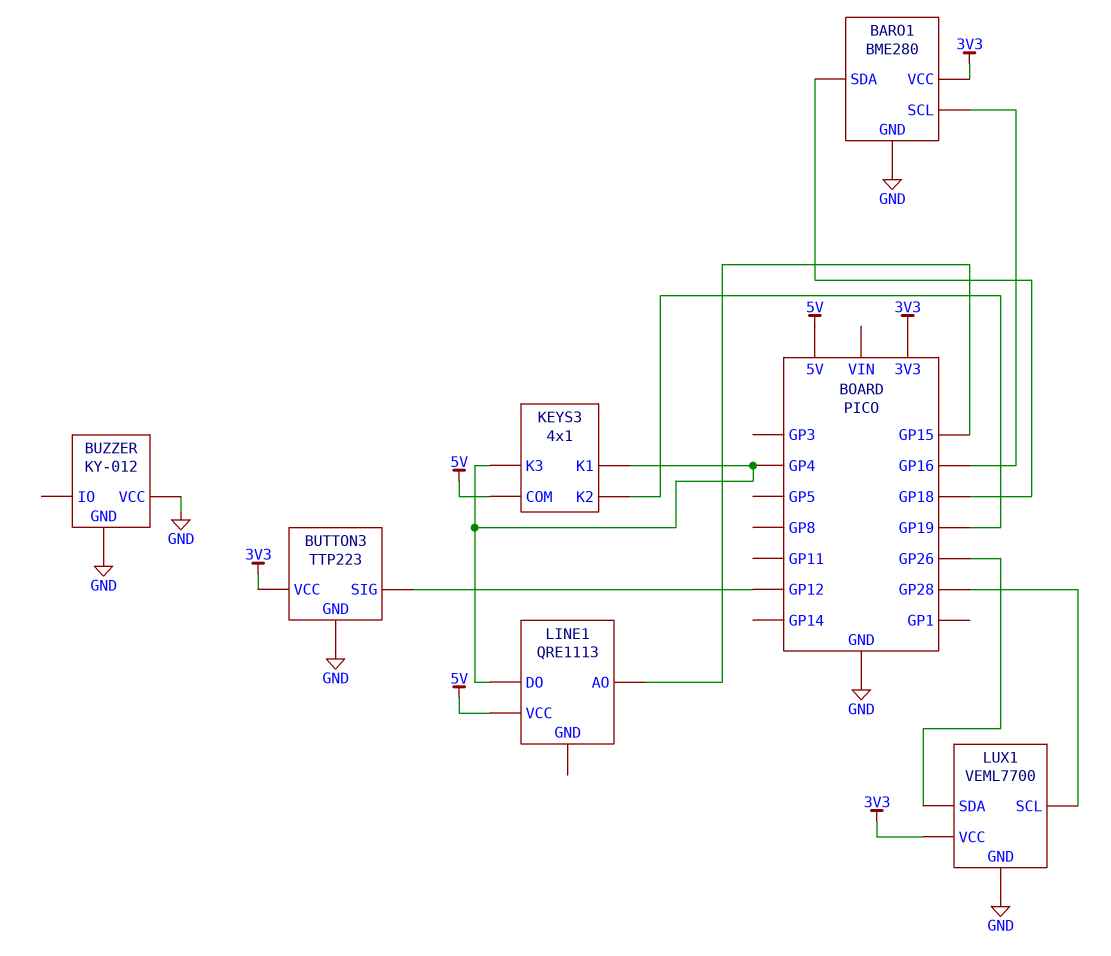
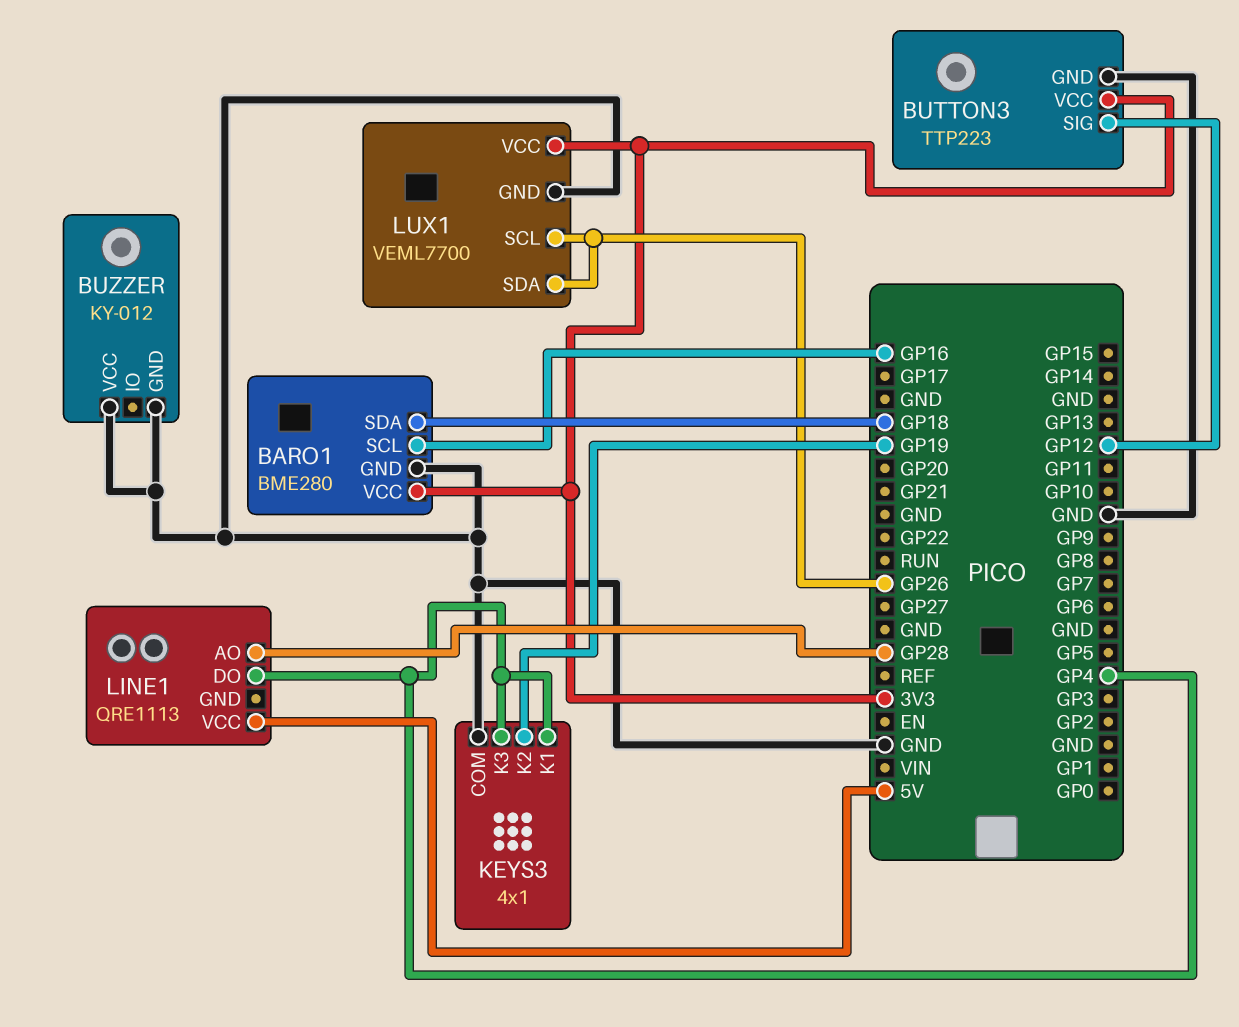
KEYS3 pin COM: 5V -> GND
LINE1 pin AO: GP15 -> GP28
LUX1 pin SCL: GP28 -> GP26

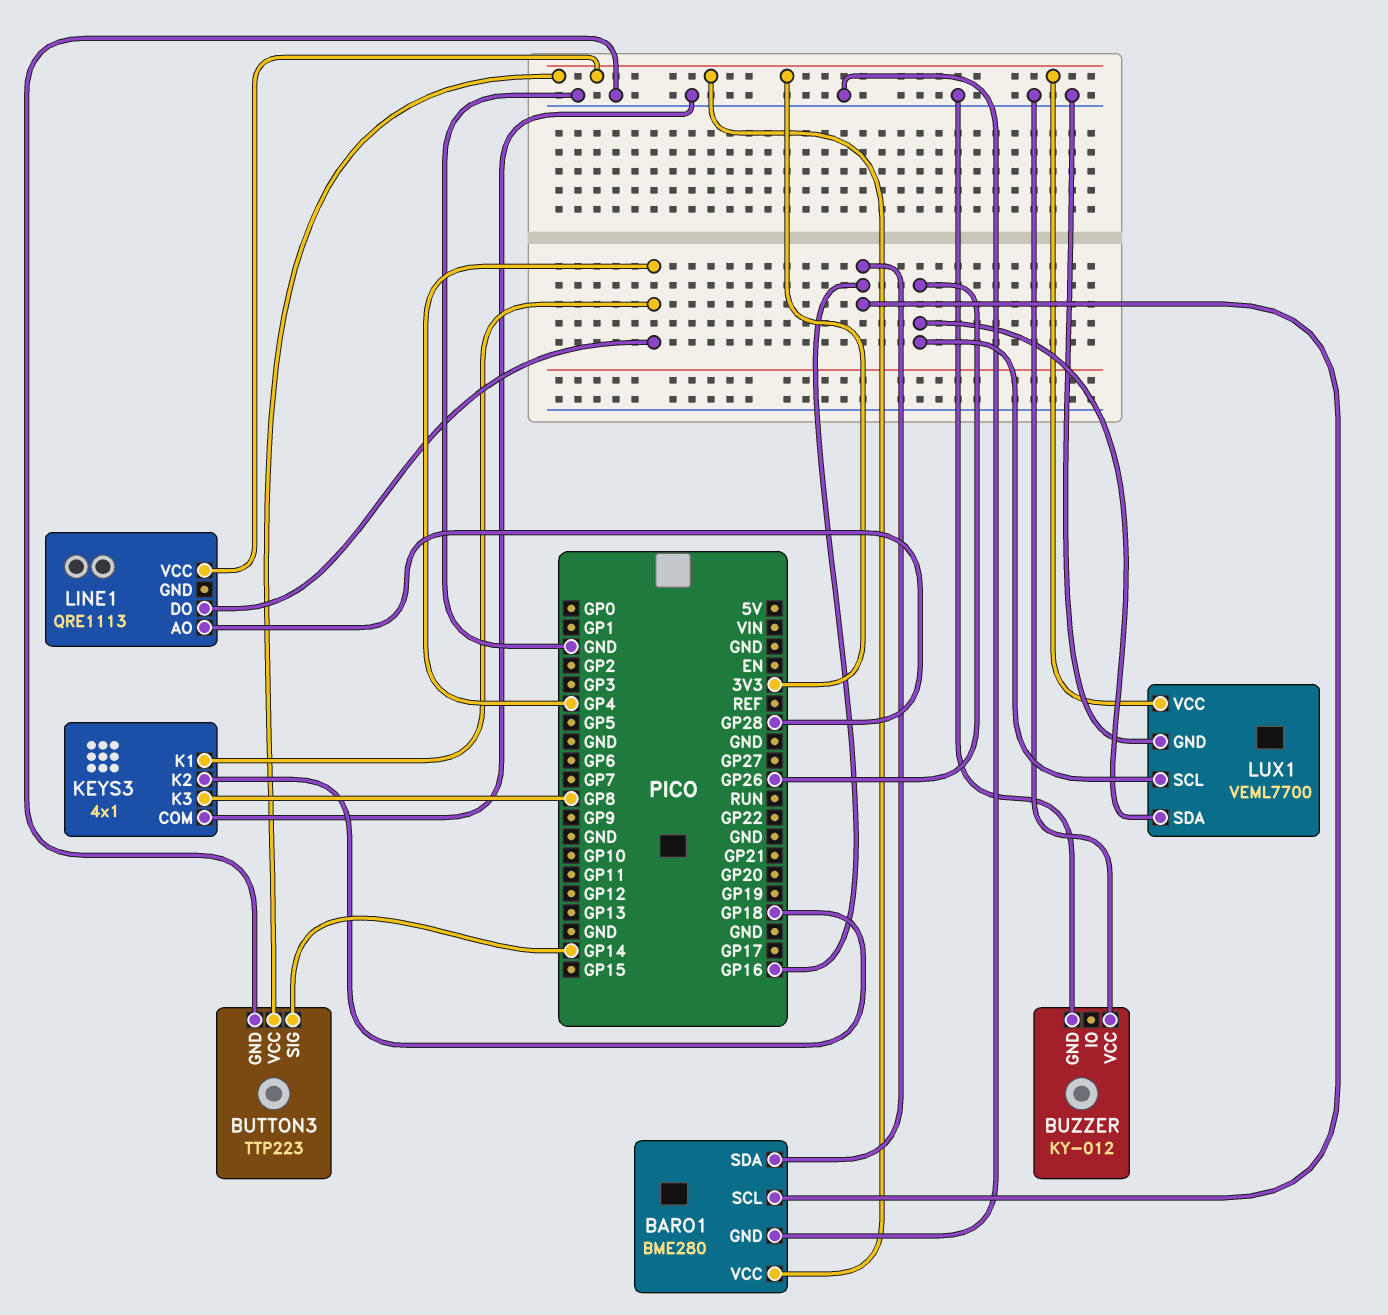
BARO1 pin SDA: GP18 -> GP16
BUTTON3 pin SIG: GP12 -> GP14
KEYS3 pin K2: GP19 -> GP18
KEYS3 pin K3: GP4 -> GP8
LINE1 pin VCC: 5V -> 3V3

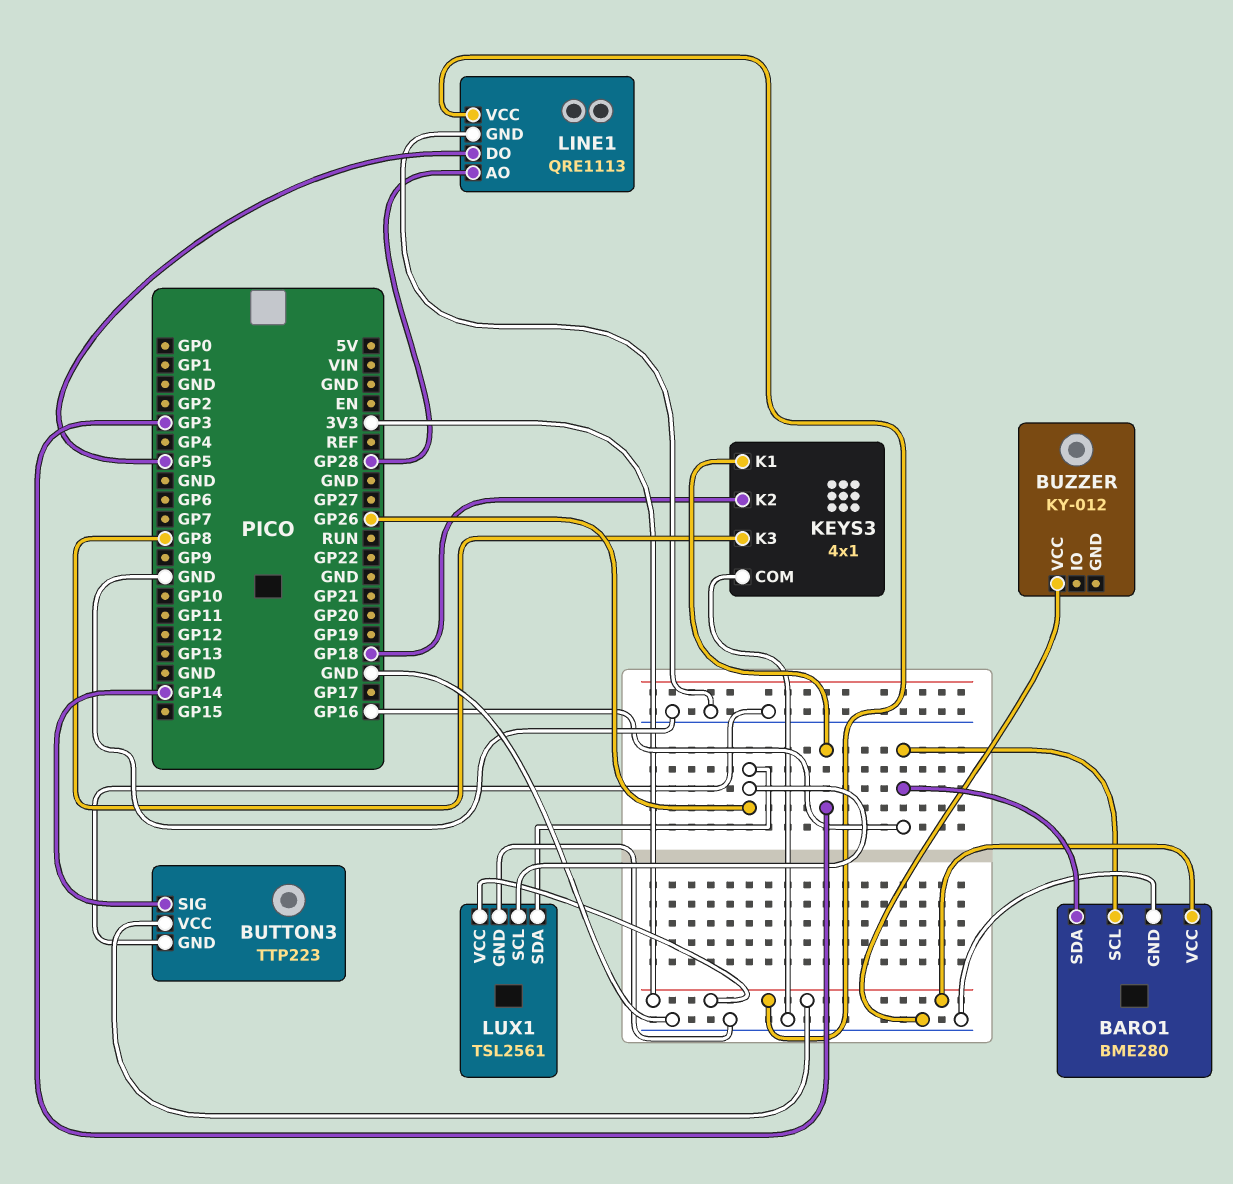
BUZZER pin GND: GND -> none
KEYS3 pin K1: GP4 -> GP3
LINE1 pin DO: GP4 -> GP5
LINE1 pin GND: none -> GND
LUX1: VEML7700 -> TSL2561

